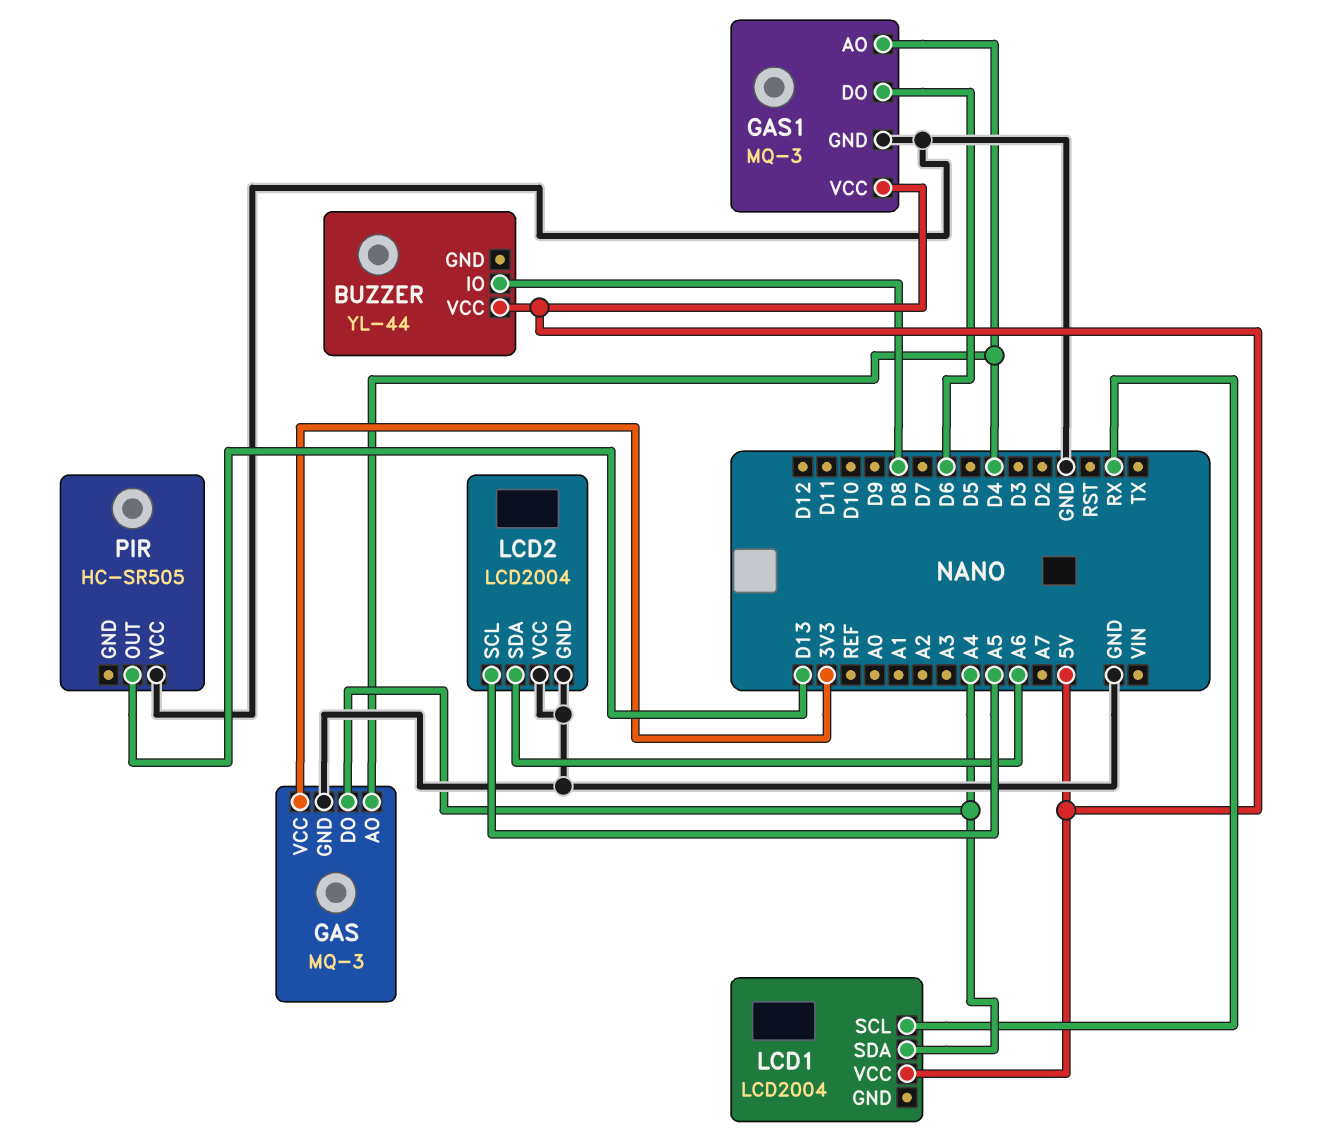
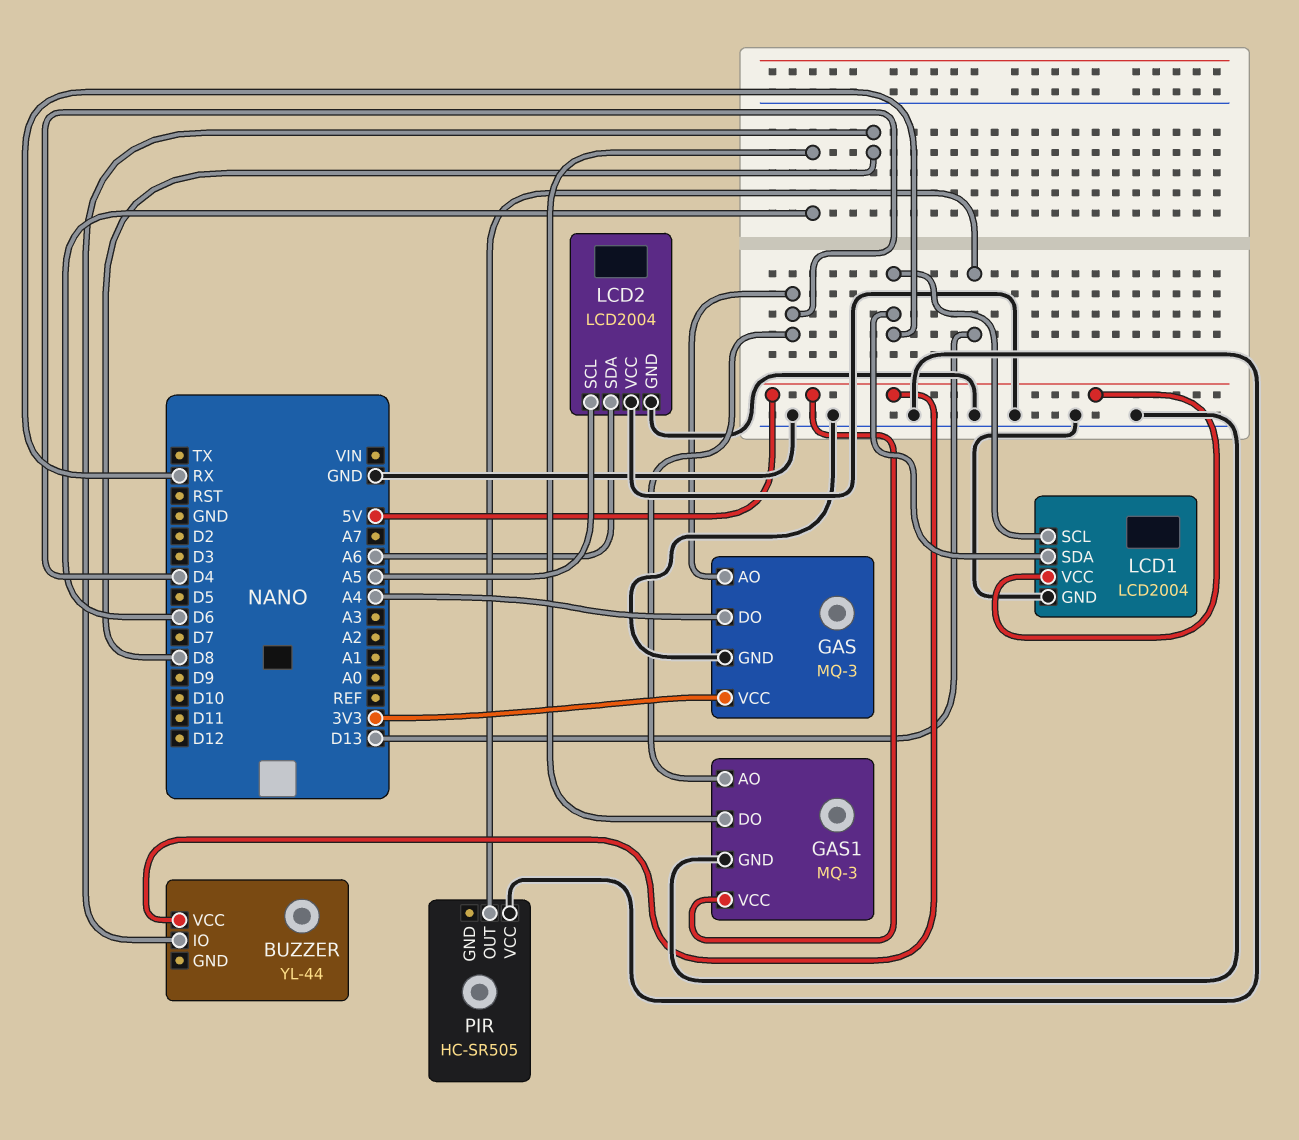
LCD1 pin GND: none -> GND
LCD1 pin SDA: A4 -> RX

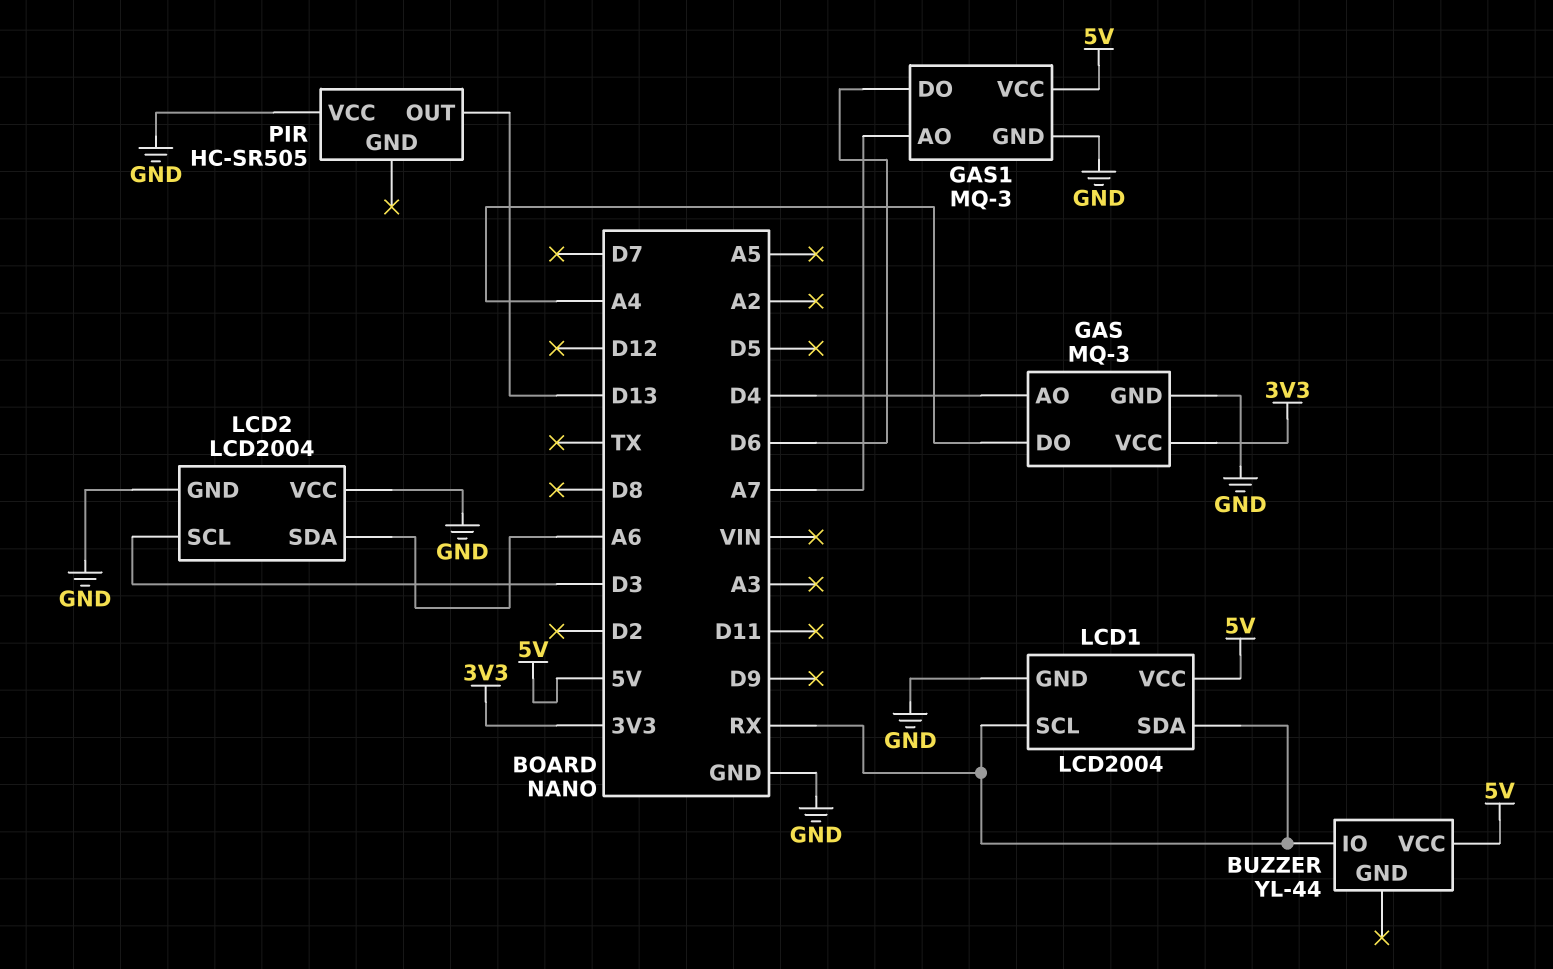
BUZZER pin IO: D8 -> RX
GAS1 pin AO: D4 -> A7
LCD2 pin SCL: A5 -> D3

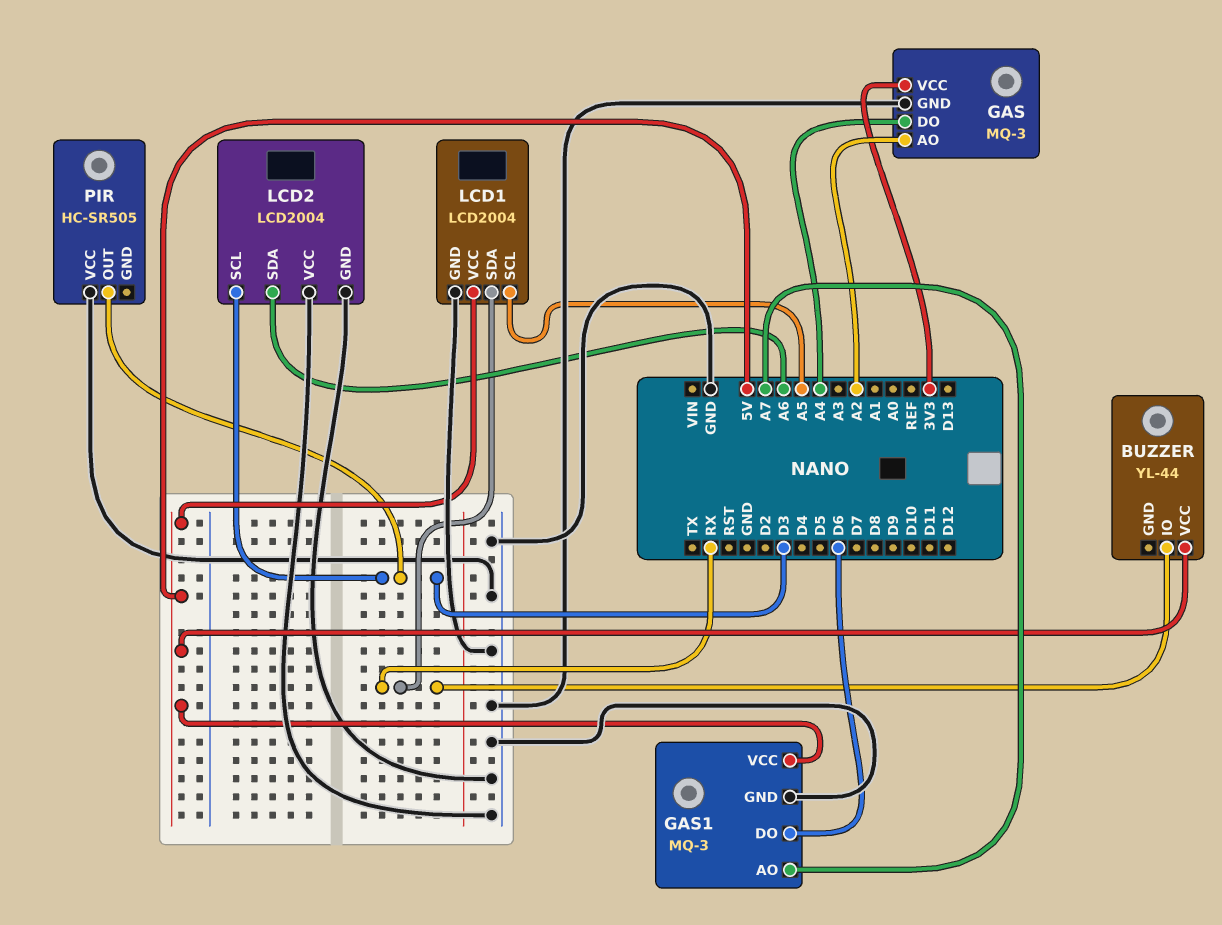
GAS pin AO: D4 -> A2
LCD1 pin SCL: RX -> A5
PIR pin OUT: D13 -> D3

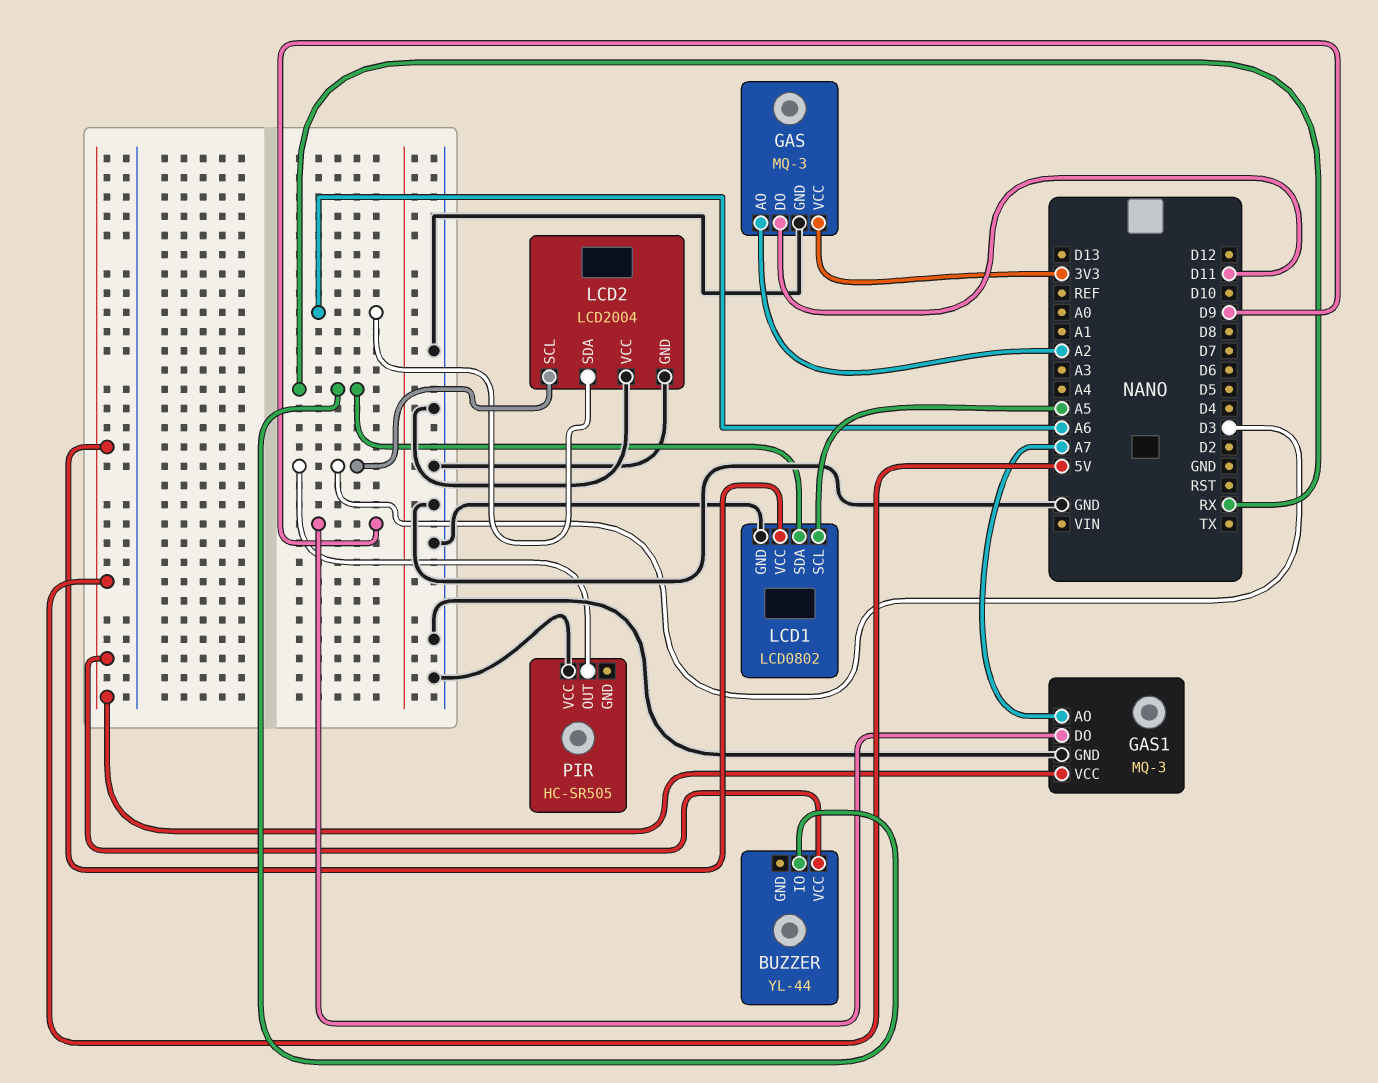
GAS pin DO: A4 -> D11
GAS1 pin DO: D6 -> D9
LCD1: LCD2004 -> LCD0802

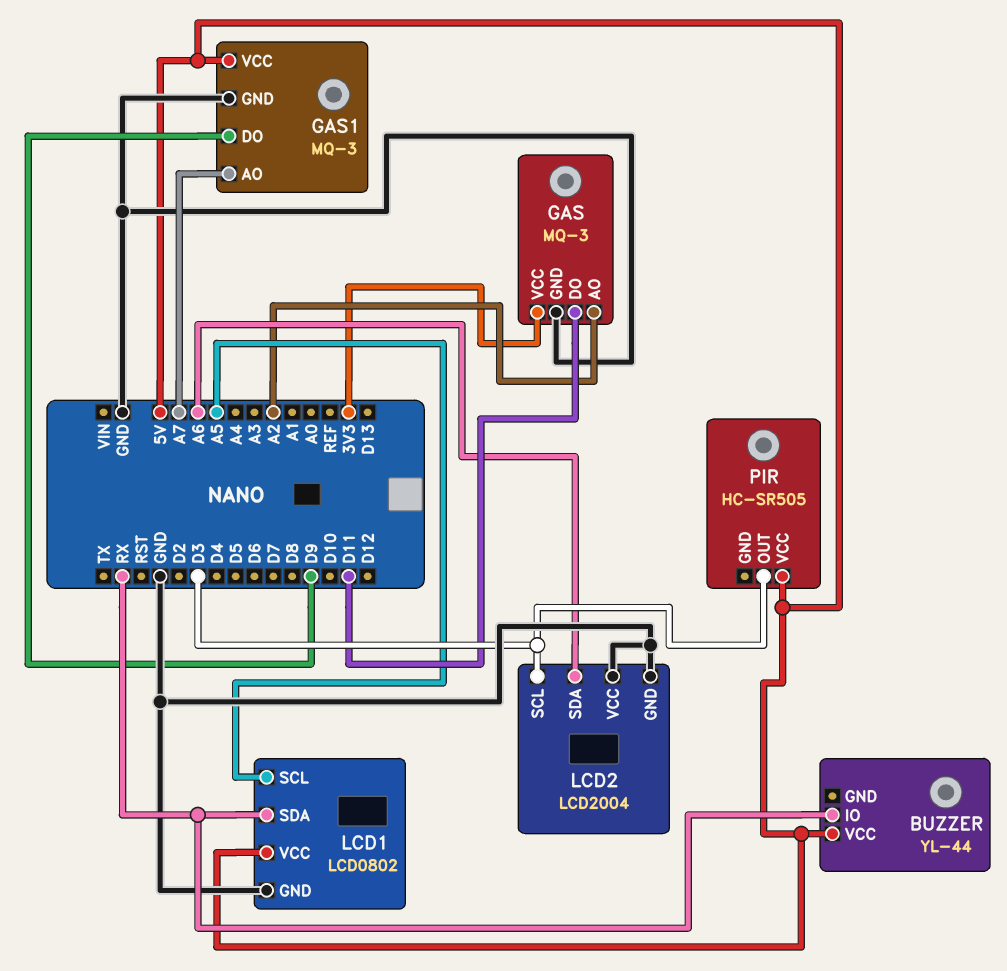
PIR pin VCC: GND -> 5V

